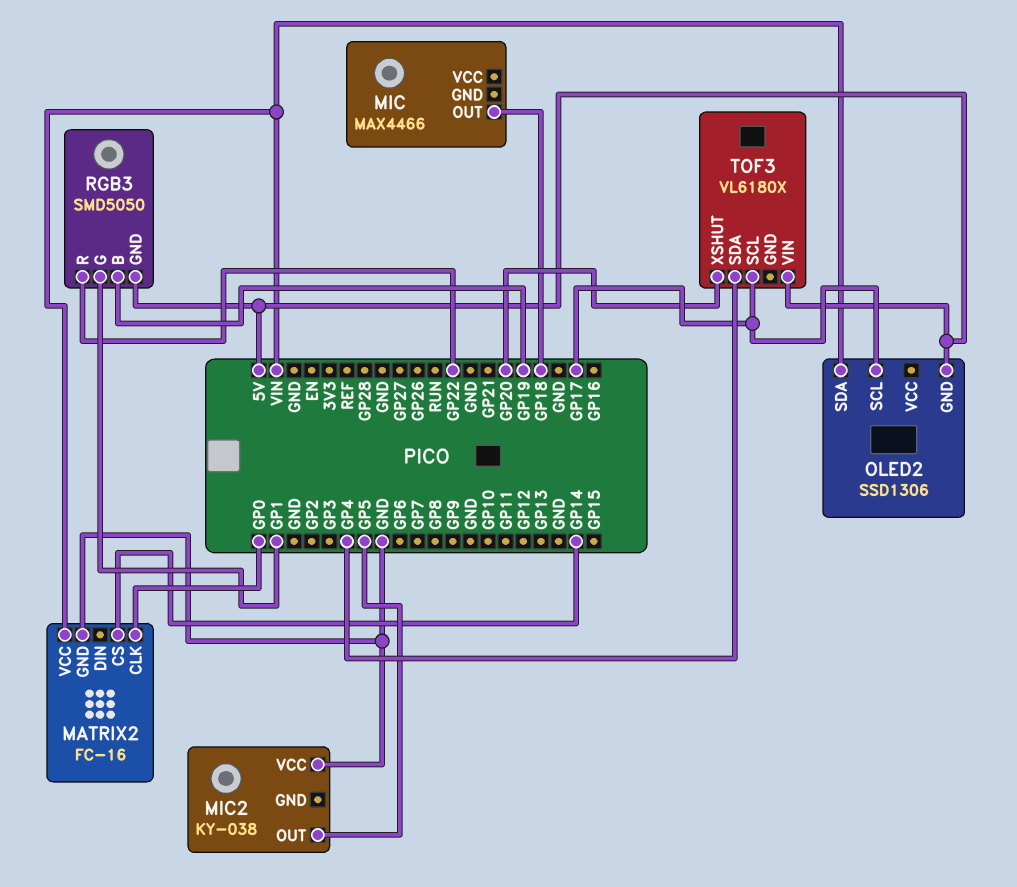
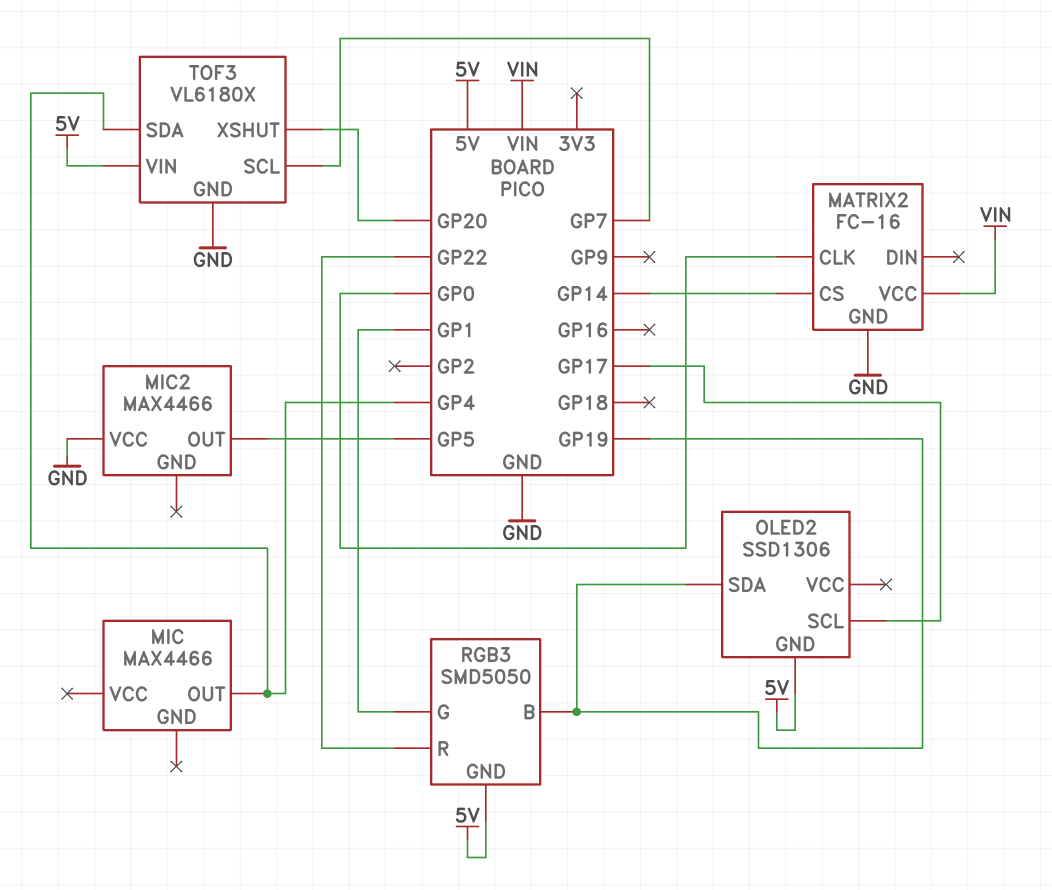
MIC pin OUT: GP18 -> GP4
MIC2: KY-038 -> MAX4466
OLED2 pin SDA: VIN -> GP19
TOF3 pin GND: none -> GND
TOF3 pin SCL: GP17 -> GP7

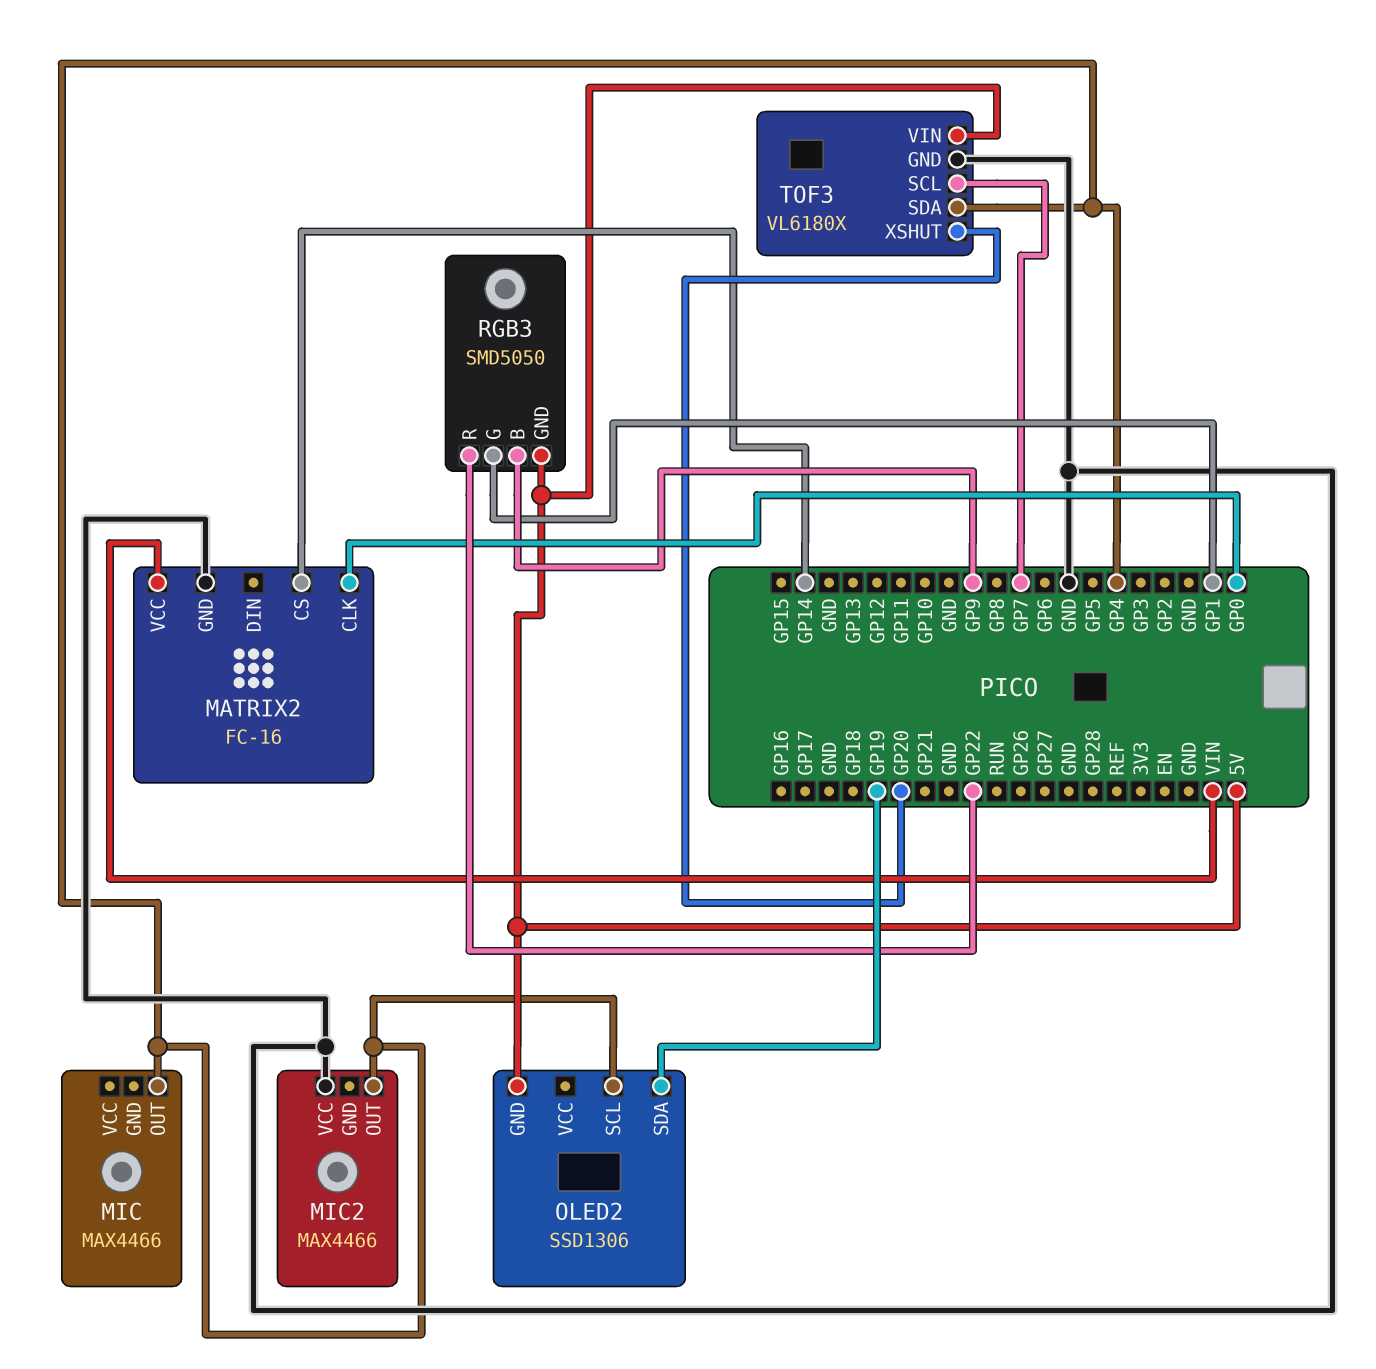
MIC2 pin OUT: GP5 -> GP4
OLED2 pin SCL: GP17 -> GP4
RGB3 pin B: GP19 -> GP9

